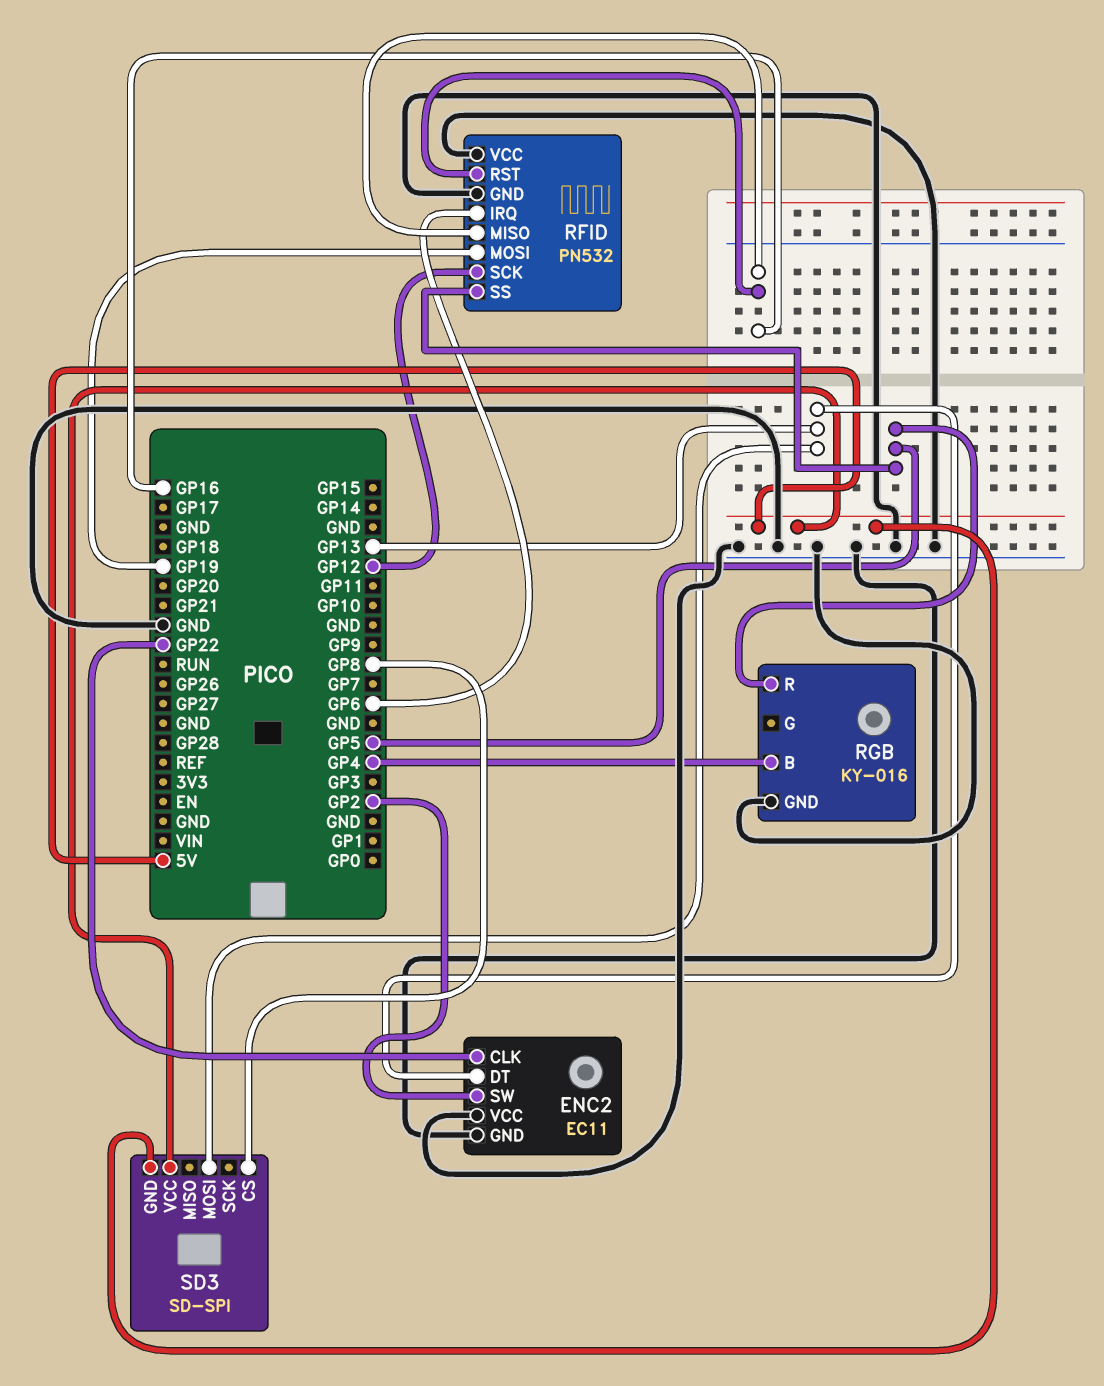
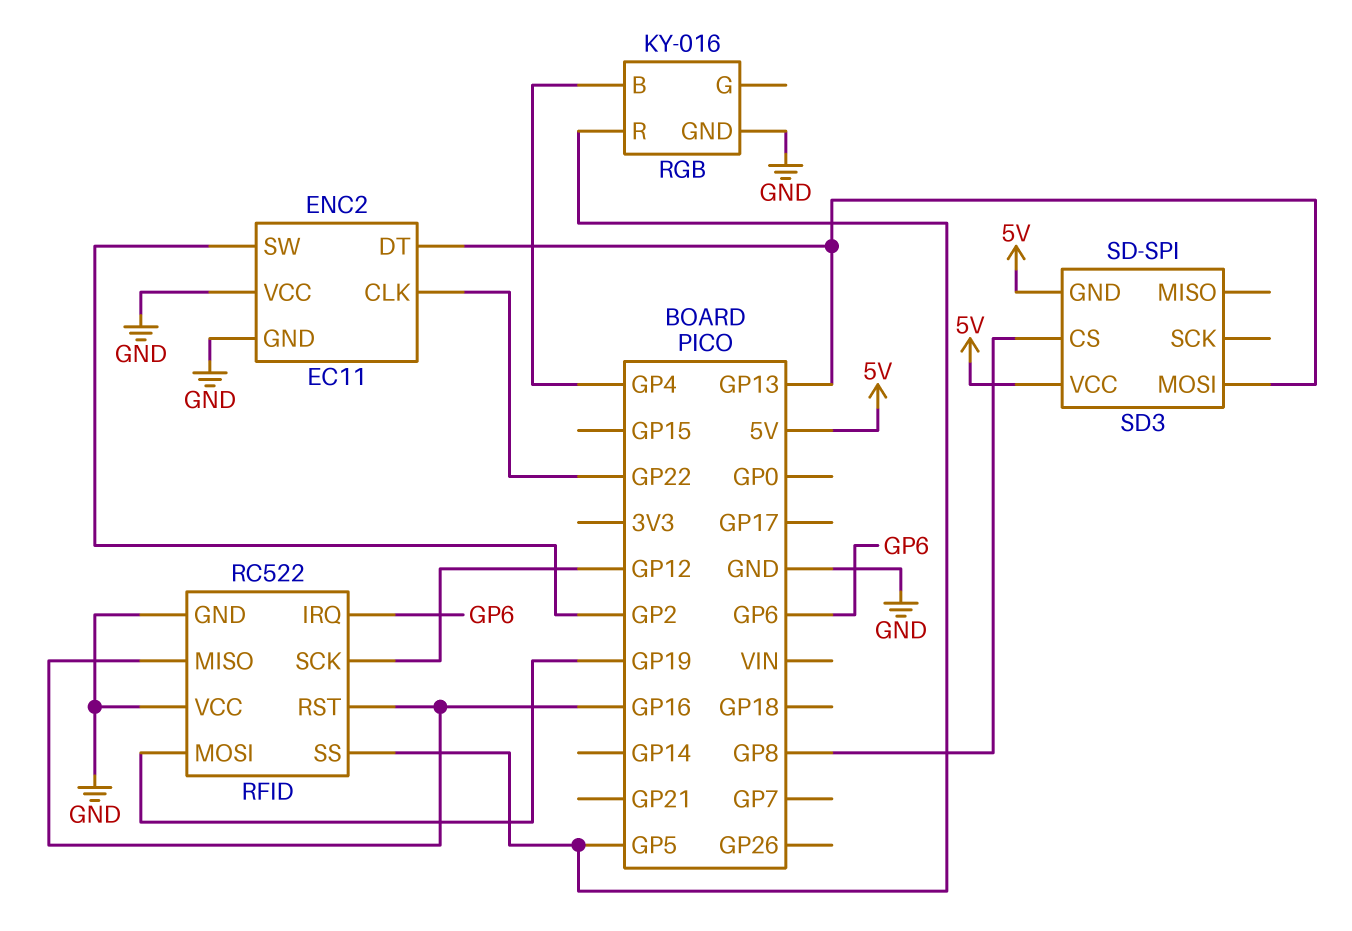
RFID: PN532 -> RC522

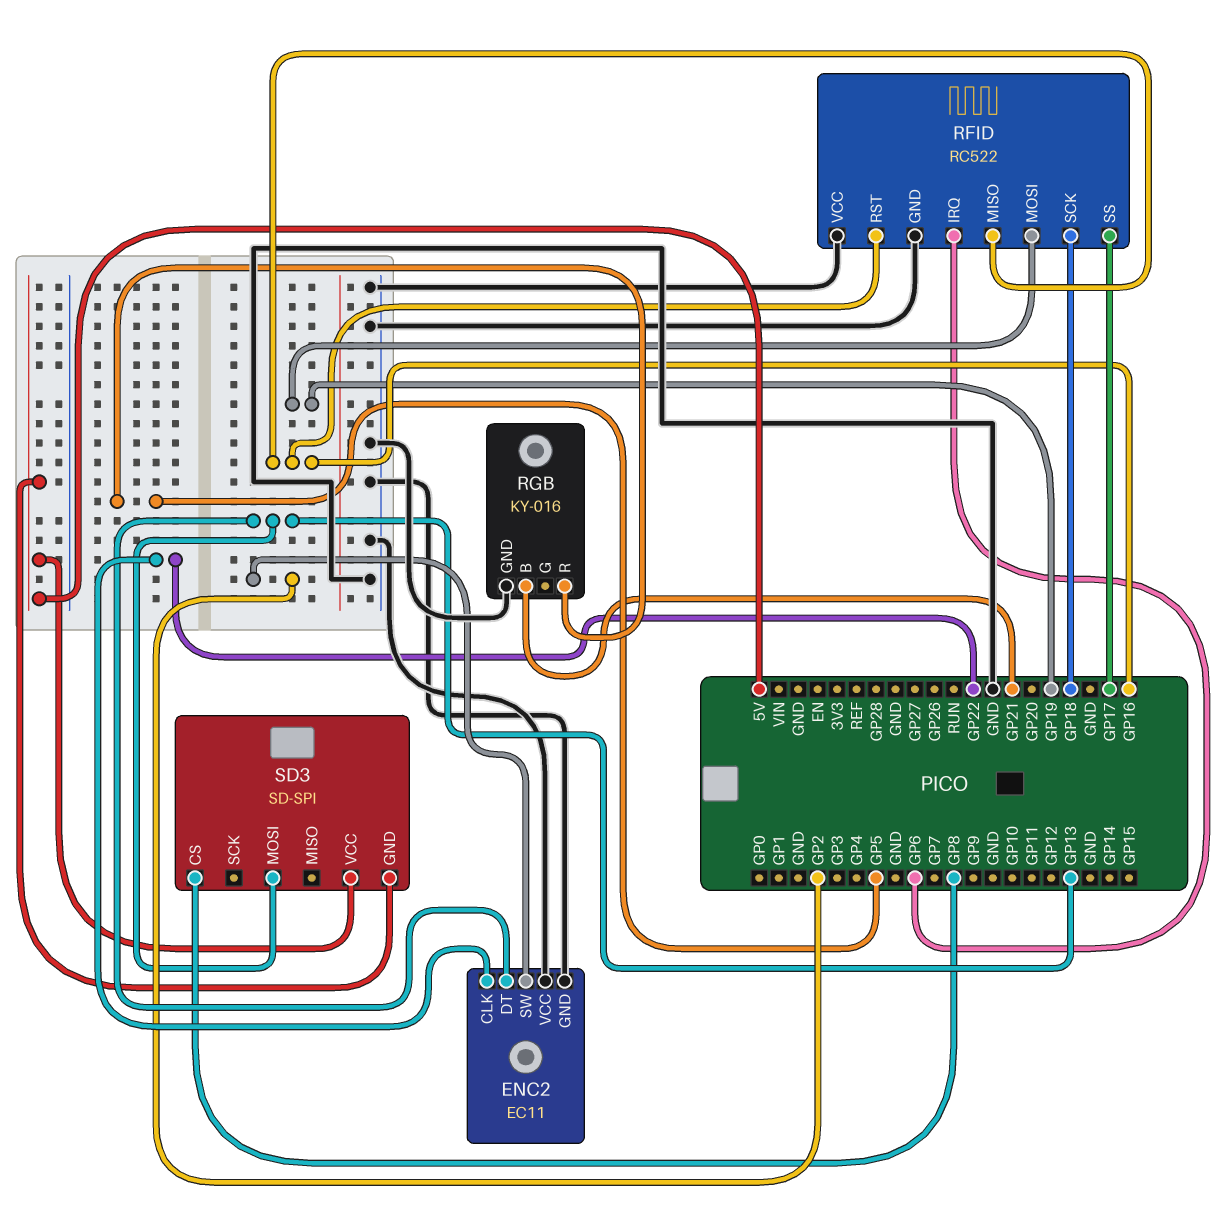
RFID pin SCK: GP12 -> GP18
RFID pin SS: GP5 -> GP17
RGB pin B: GP4 -> GP21

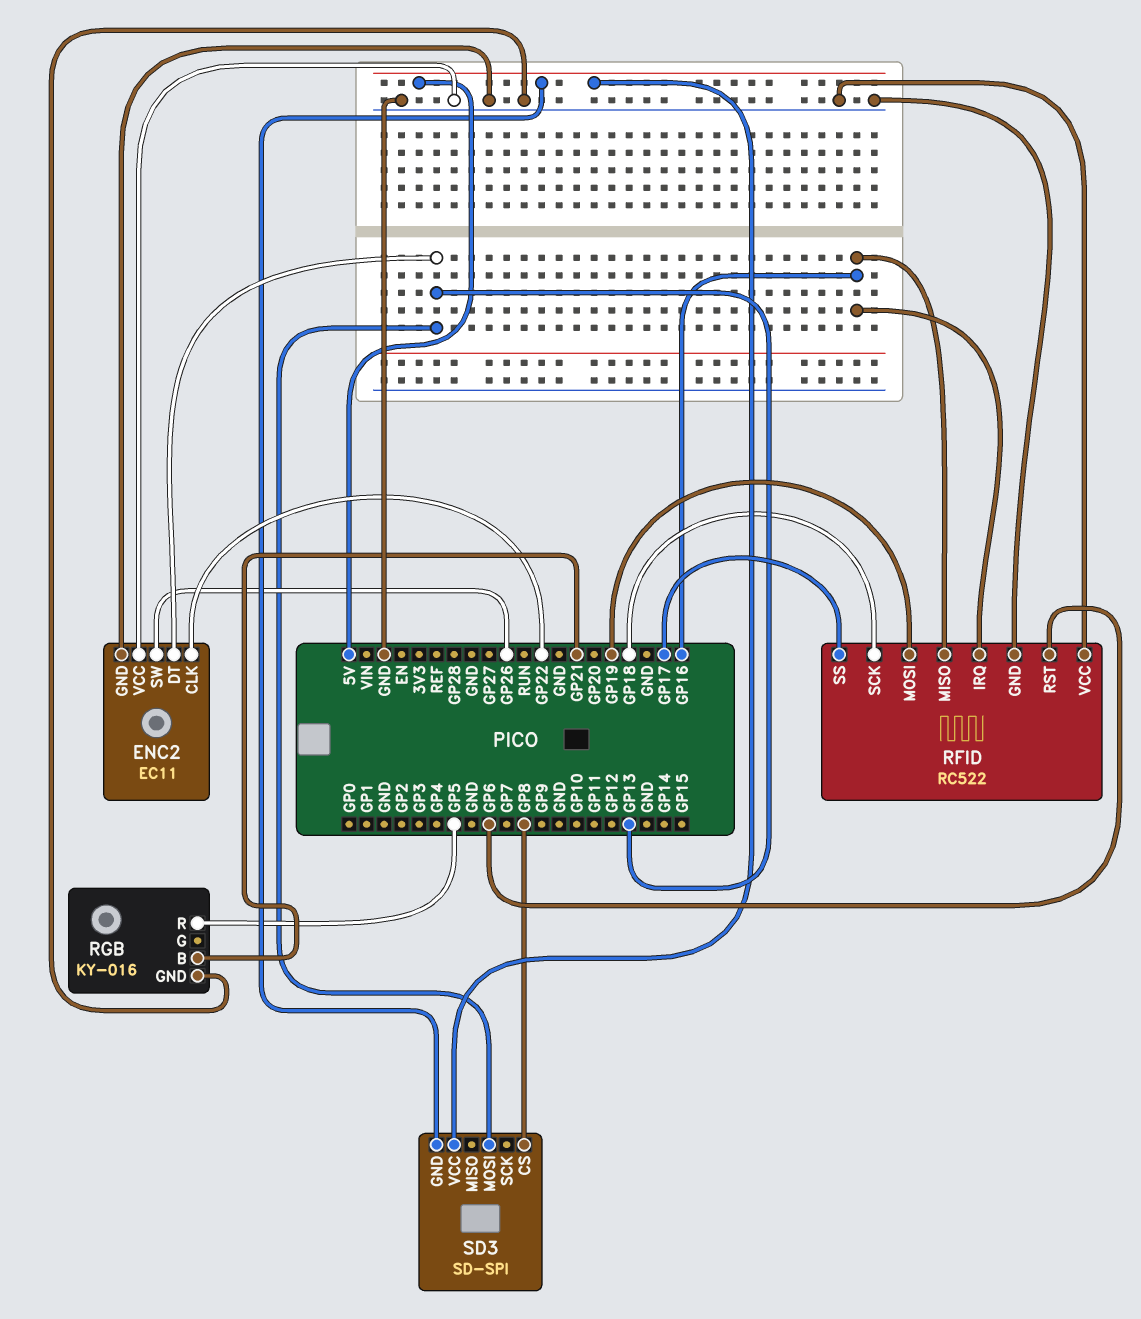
ENC2 pin SW: GP2 -> GP26
RFID pin IRQ: GP6 -> GP16
RFID pin RST: GP16 -> GP6

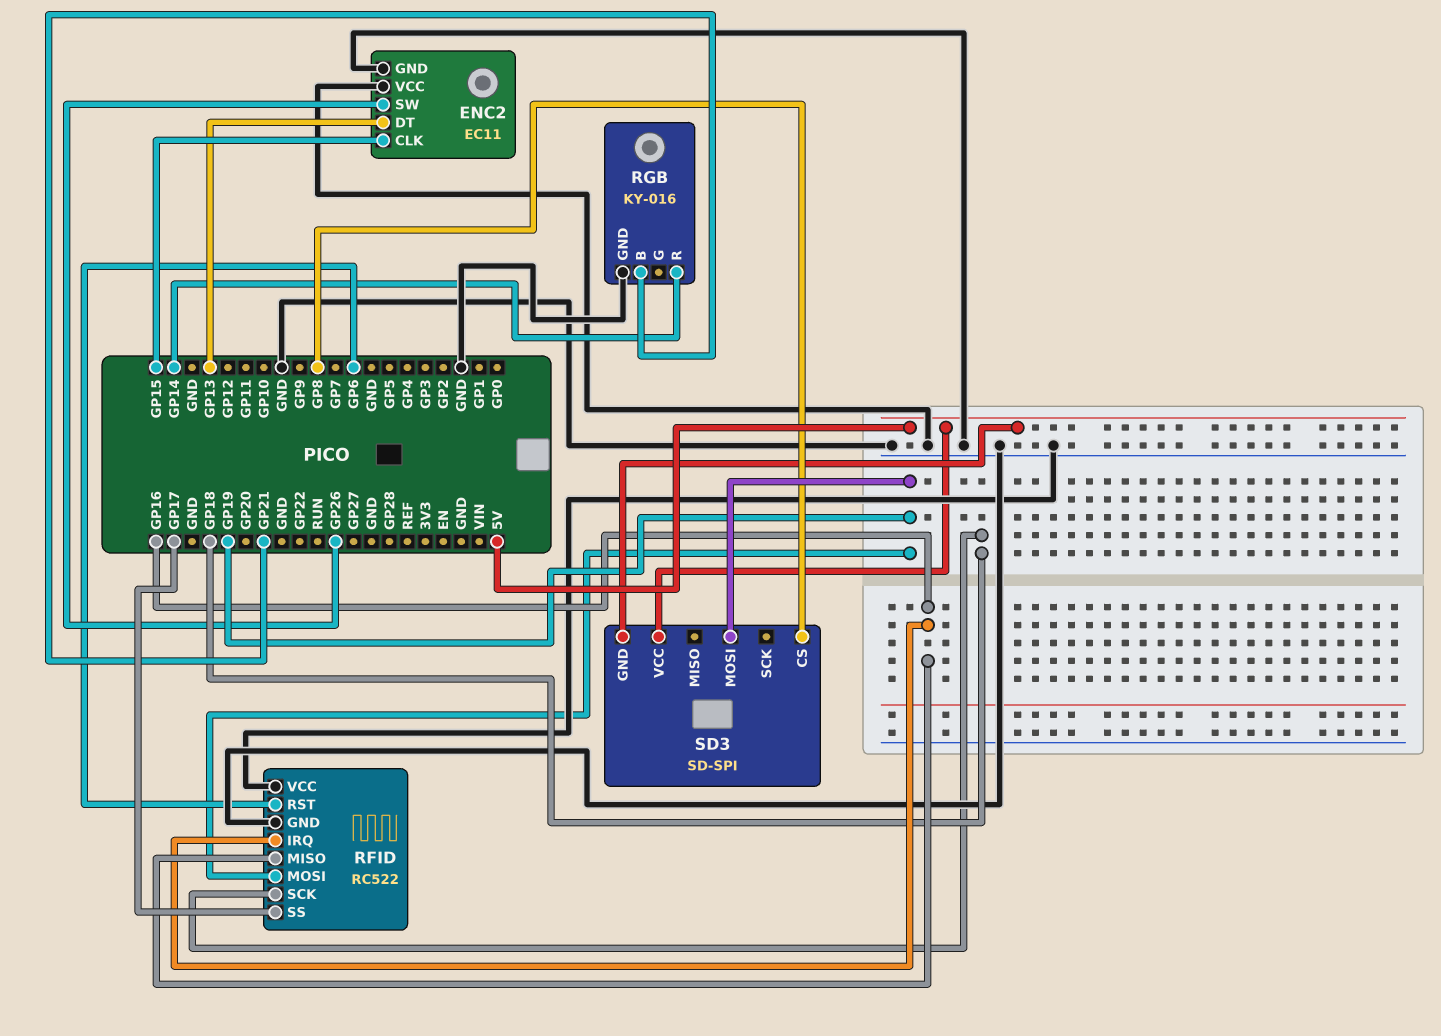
ENC2 pin CLK: GP22 -> GP15
RGB pin R: GP5 -> GP14
SD3 pin MOSI: GP13 -> GP19

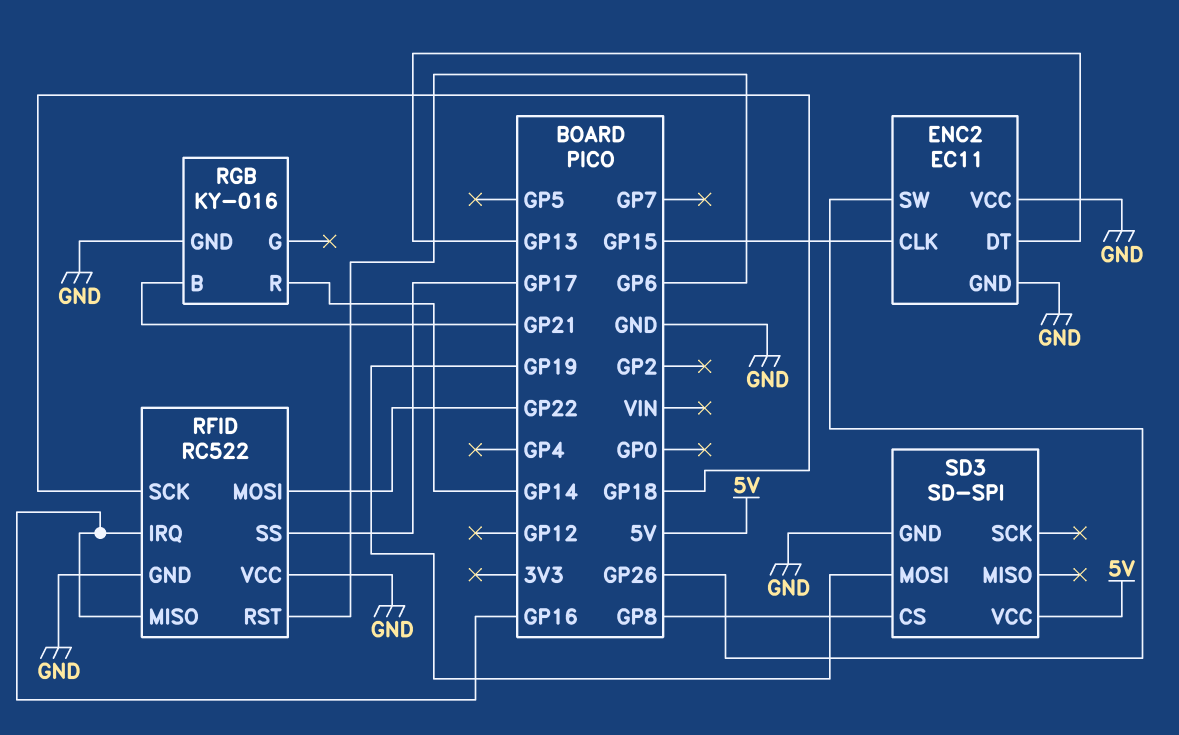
RFID pin MOSI: GP19 -> GP22
SD3 pin GND: 5V -> GND

